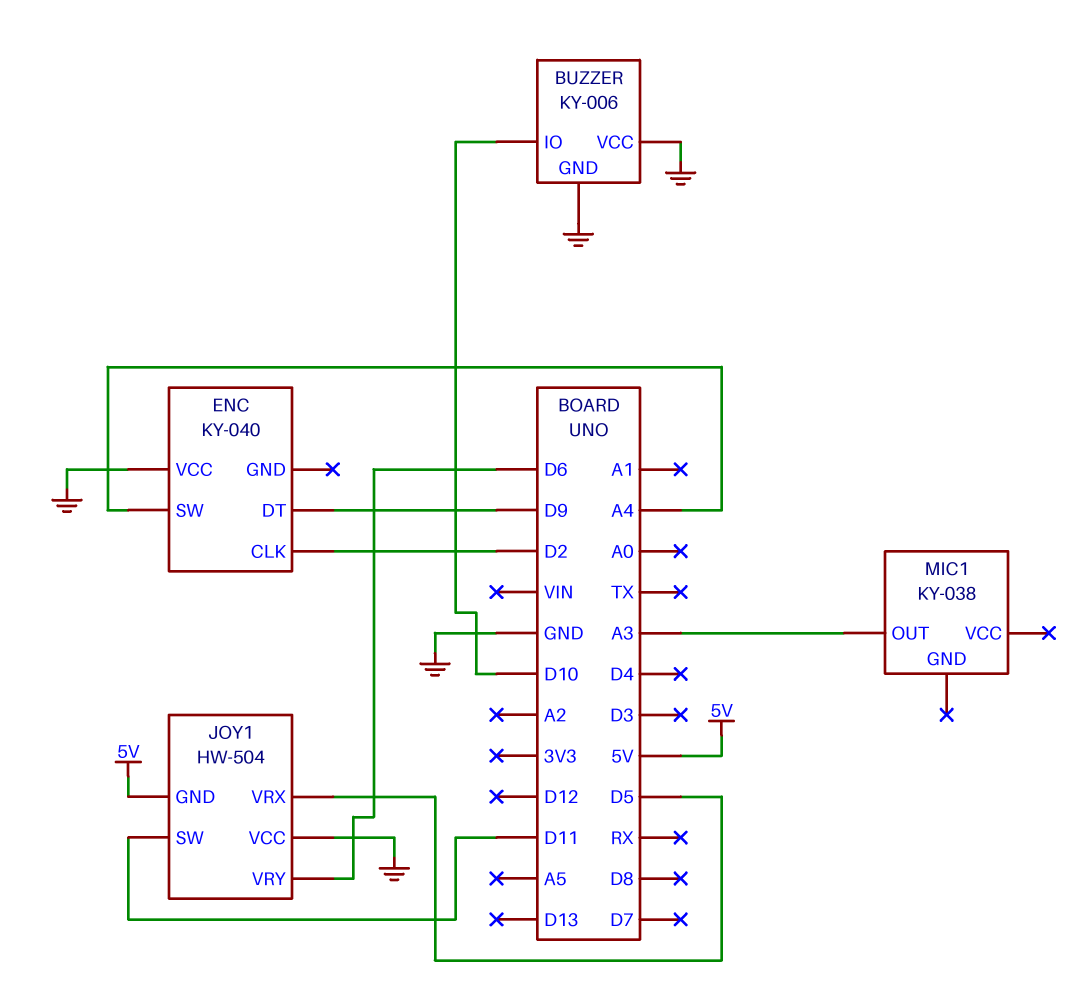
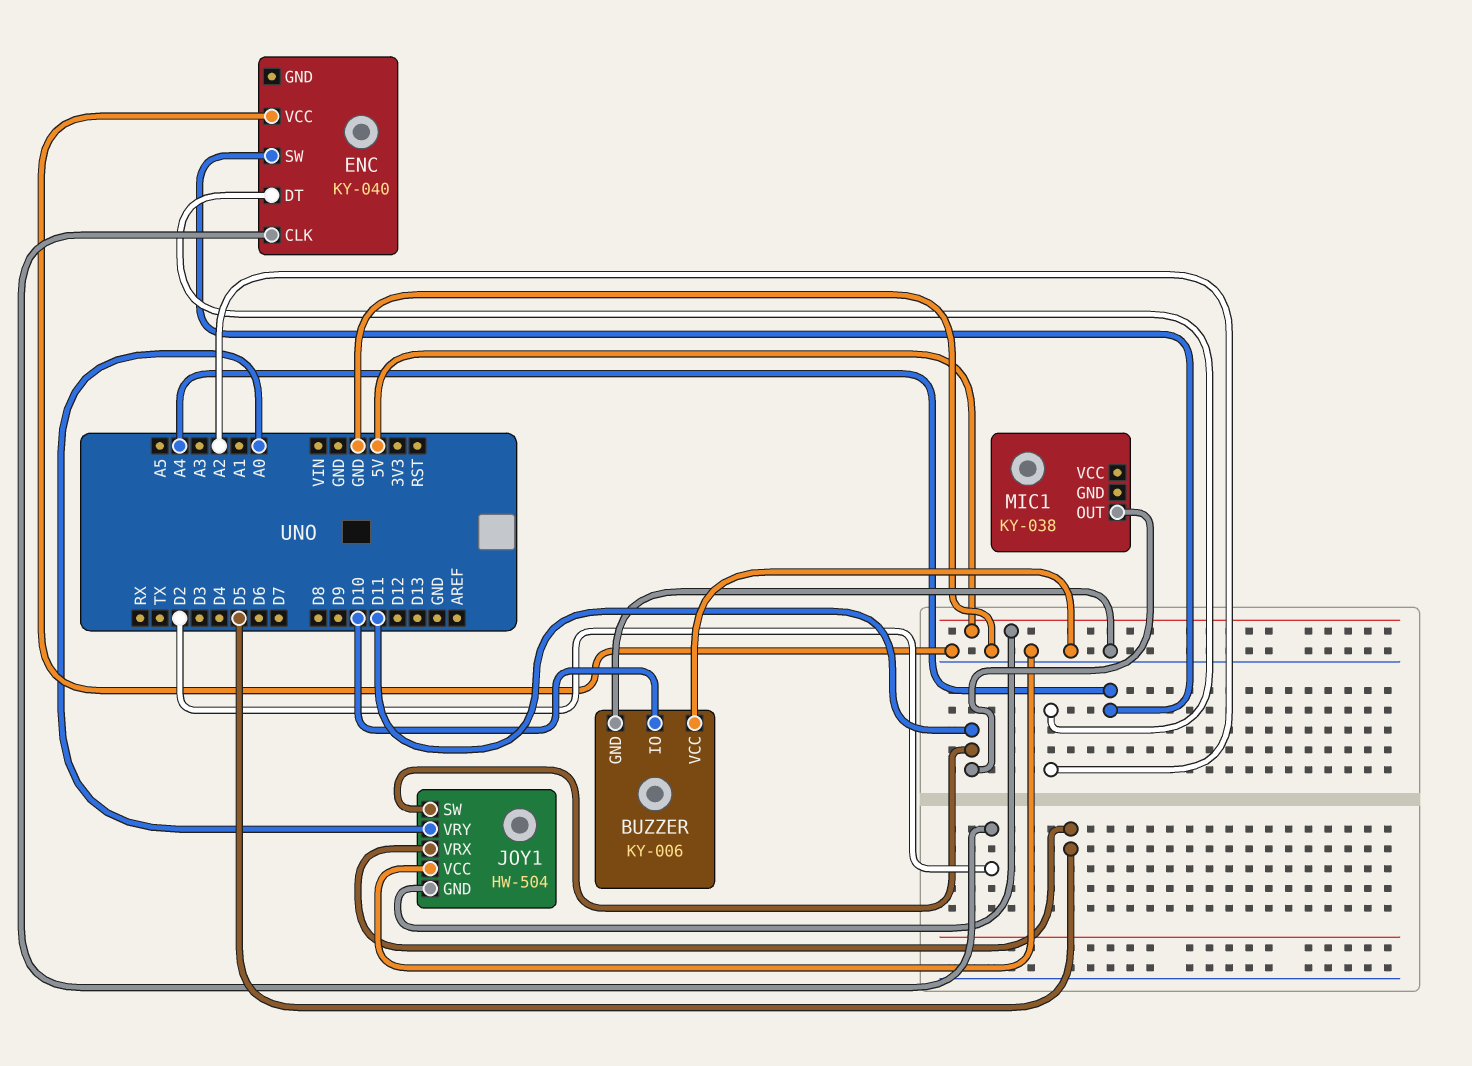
ENC pin DT: D9 -> A2
JOY1 pin VRY: D6 -> A0
MIC1 pin OUT: A3 -> D11

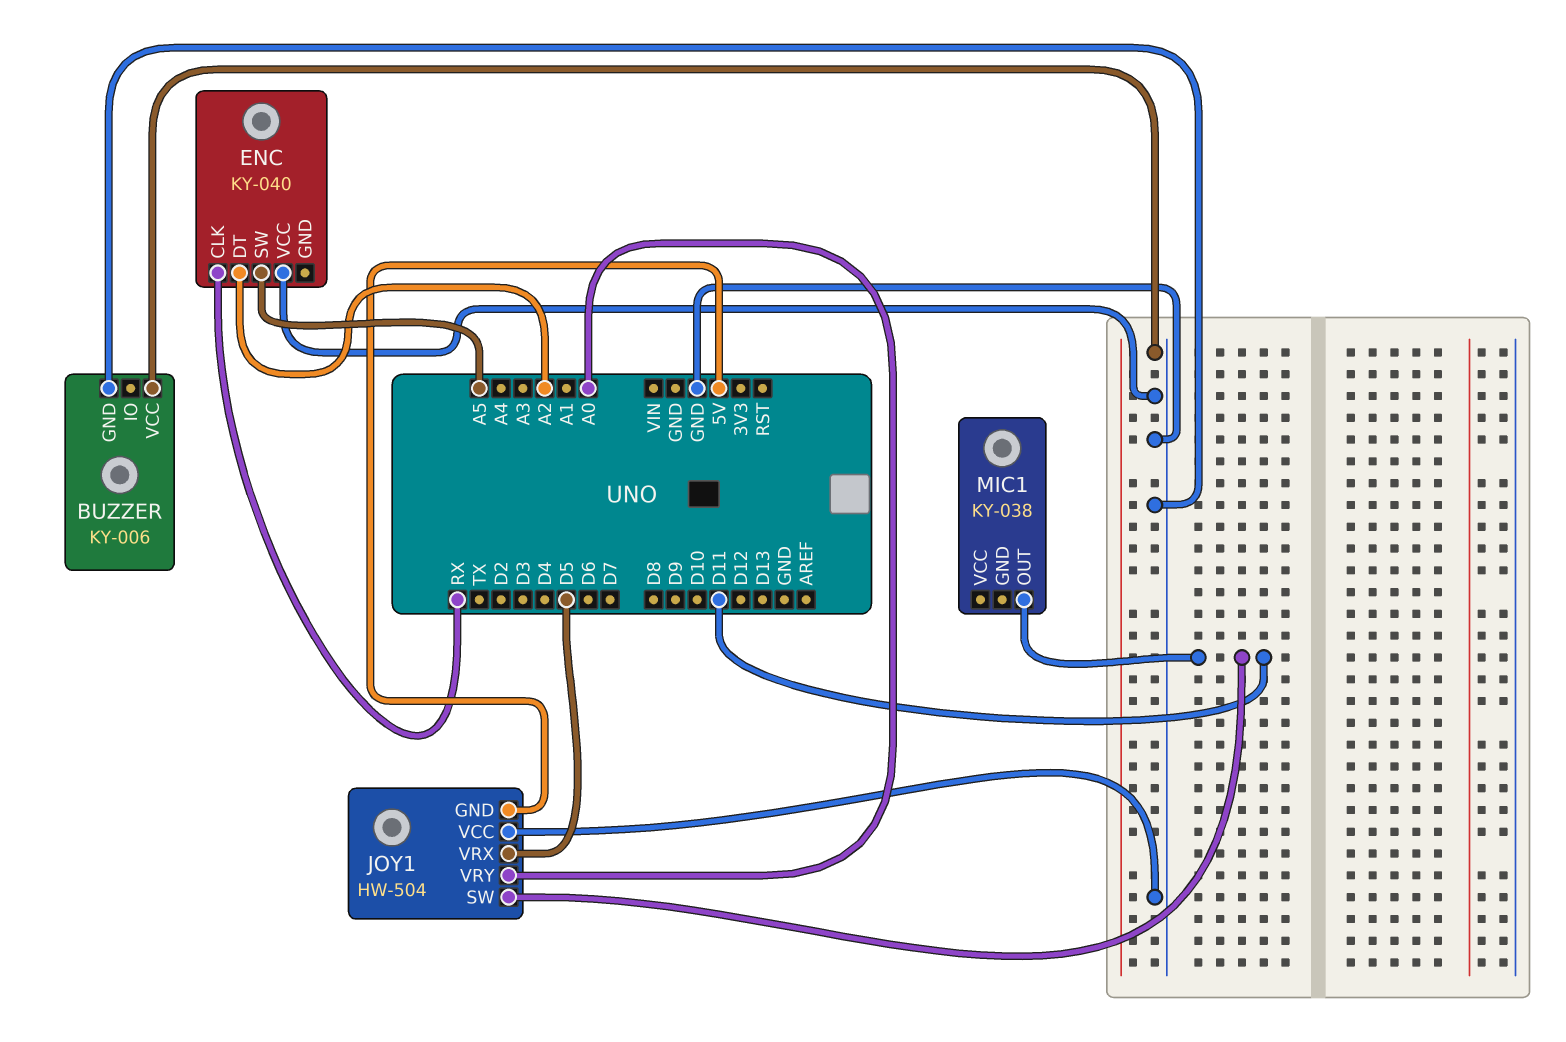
BUZZER pin IO: D10 -> none
ENC pin CLK: D2 -> RX
ENC pin SW: A4 -> A5

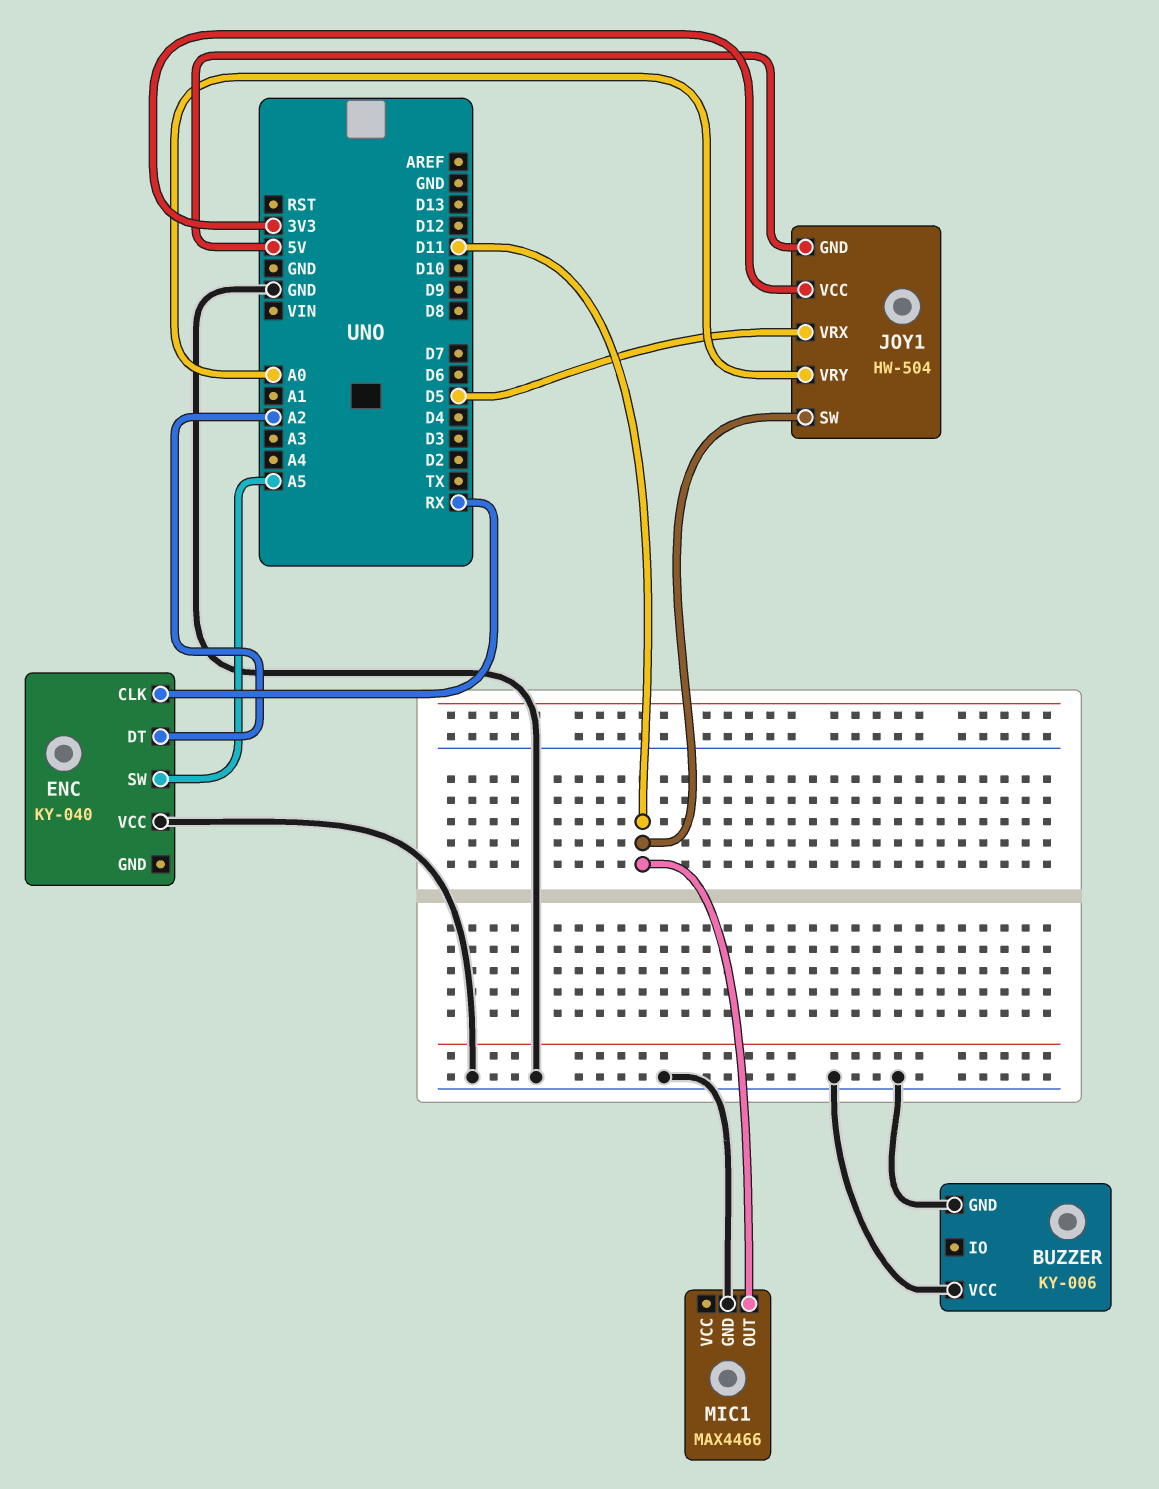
JOY1 pin VCC: GND -> 3V3
MIC1: KY-038 -> MAX4466
MIC1 pin GND: none -> GND

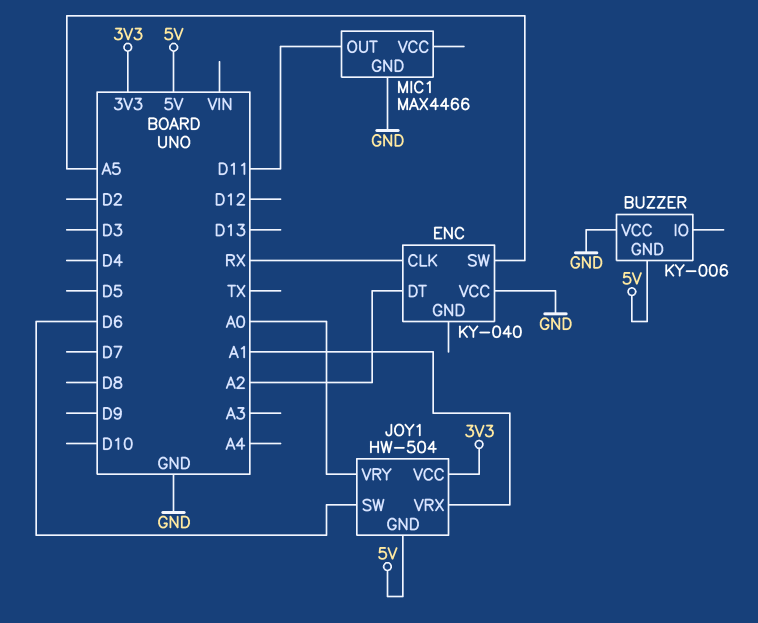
BUZZER pin GND: GND -> 5V
JOY1 pin SW: D11 -> D6
JOY1 pin VRX: D5 -> A1

